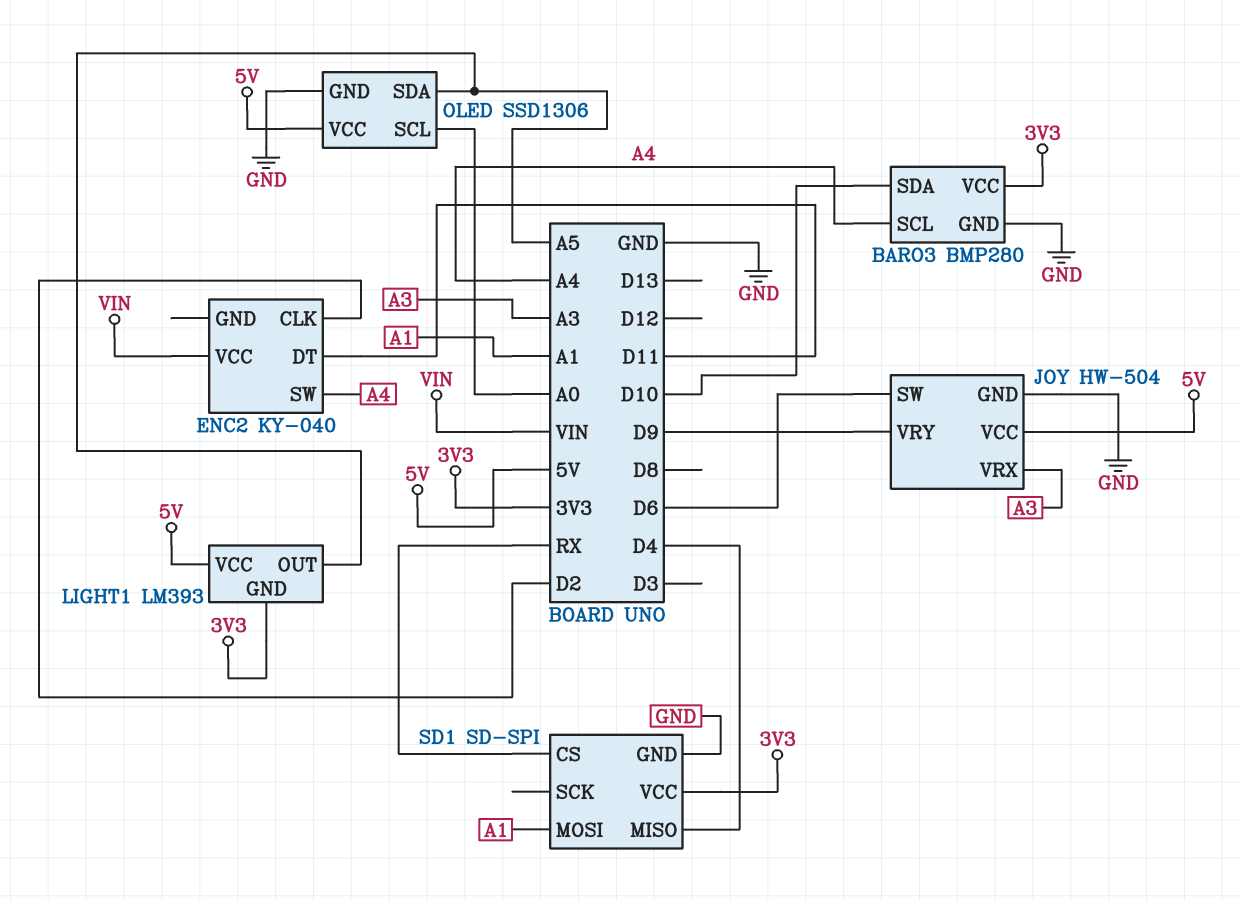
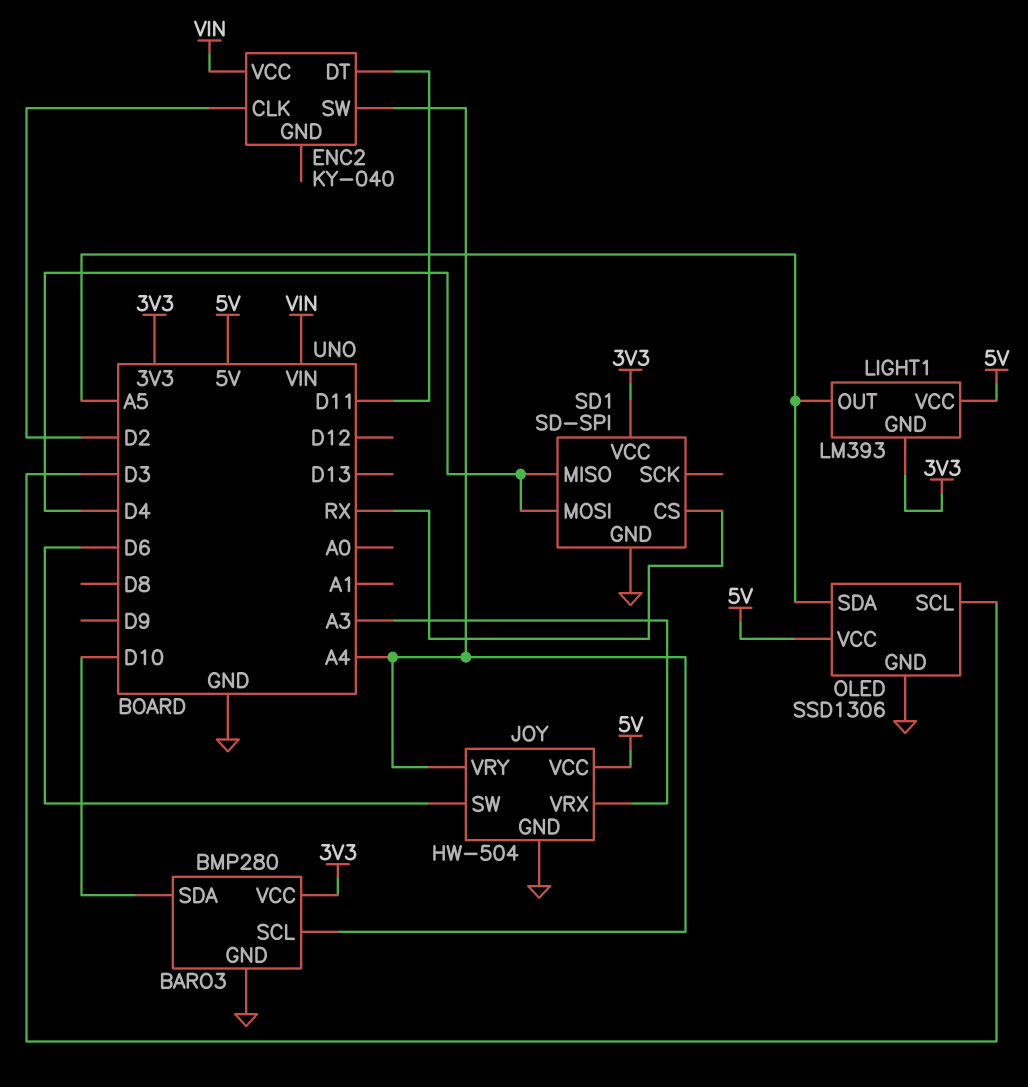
JOY pin VRY: D9 -> A4
OLED pin SCL: A0 -> D3
SD1 pin MOSI: A1 -> D4

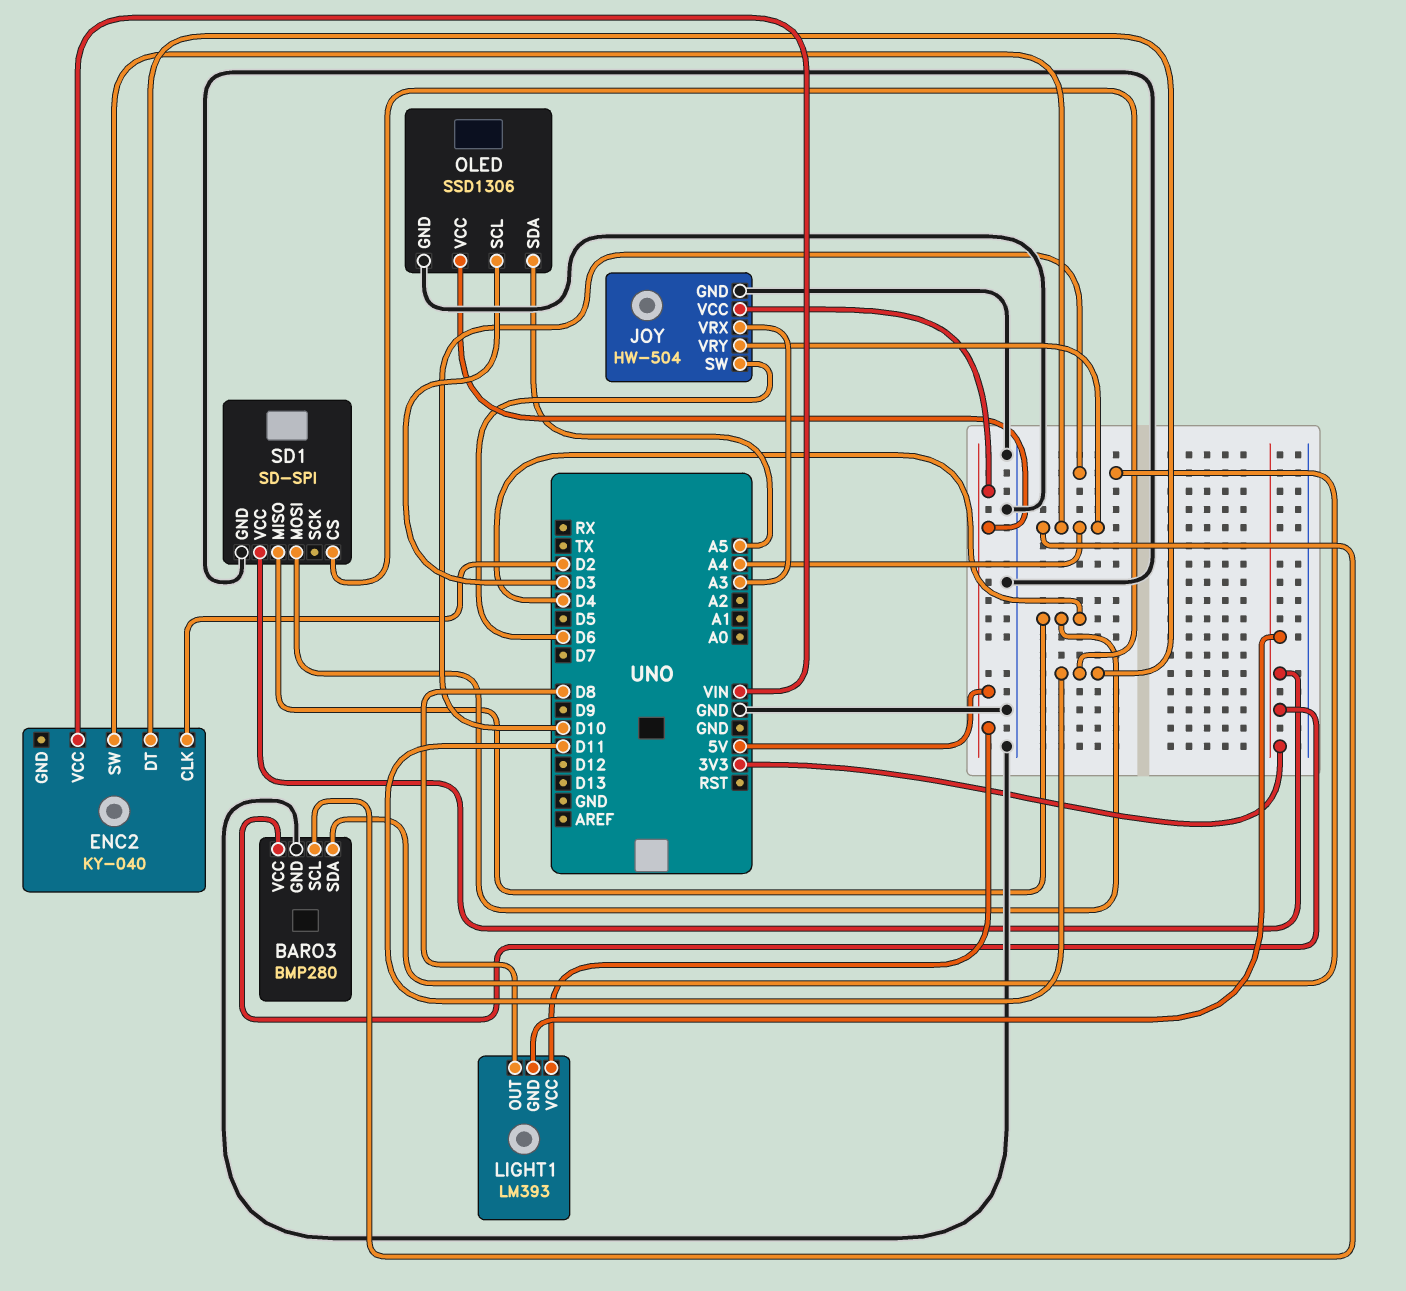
LIGHT1 pin OUT: A5 -> D8
SD1 pin CS: RX -> D11

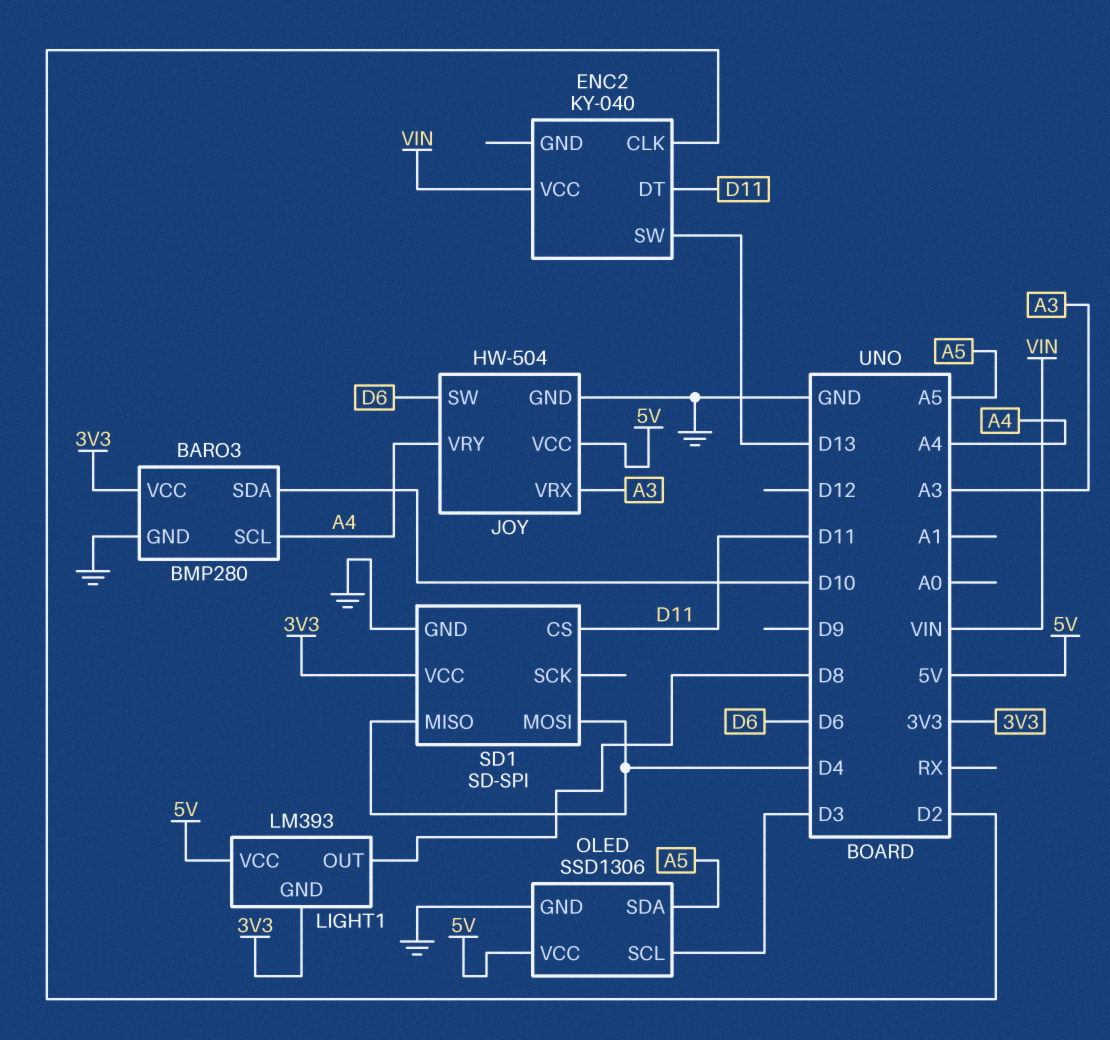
ENC2 pin SW: A4 -> D13

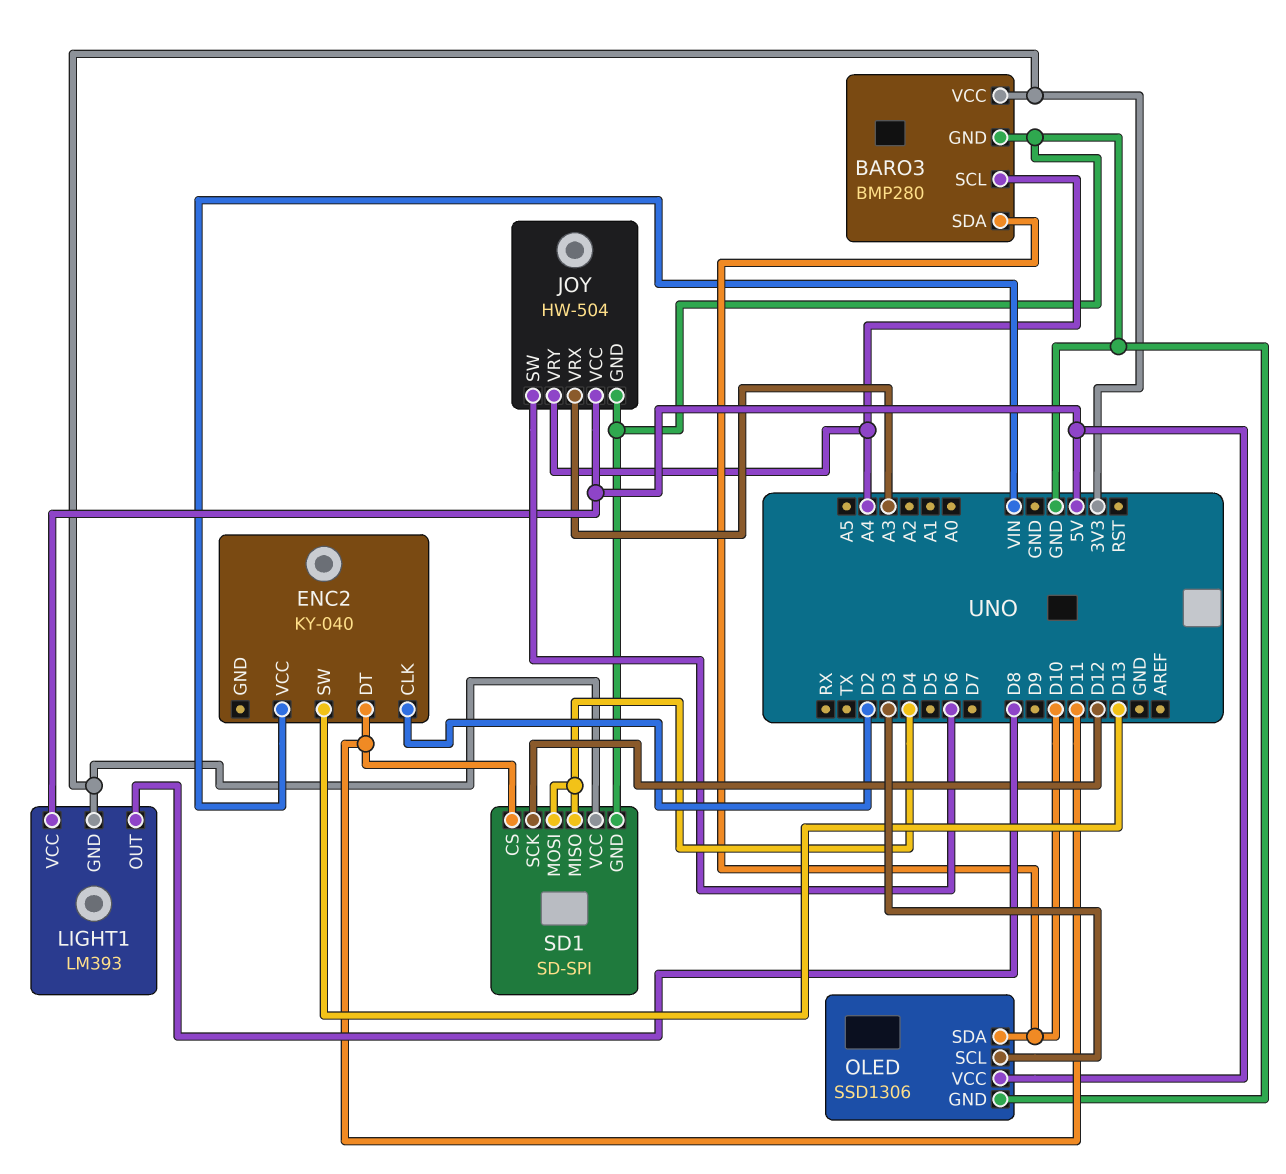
OLED pin SDA: A5 -> D10
SD1 pin SCK: none -> D12

